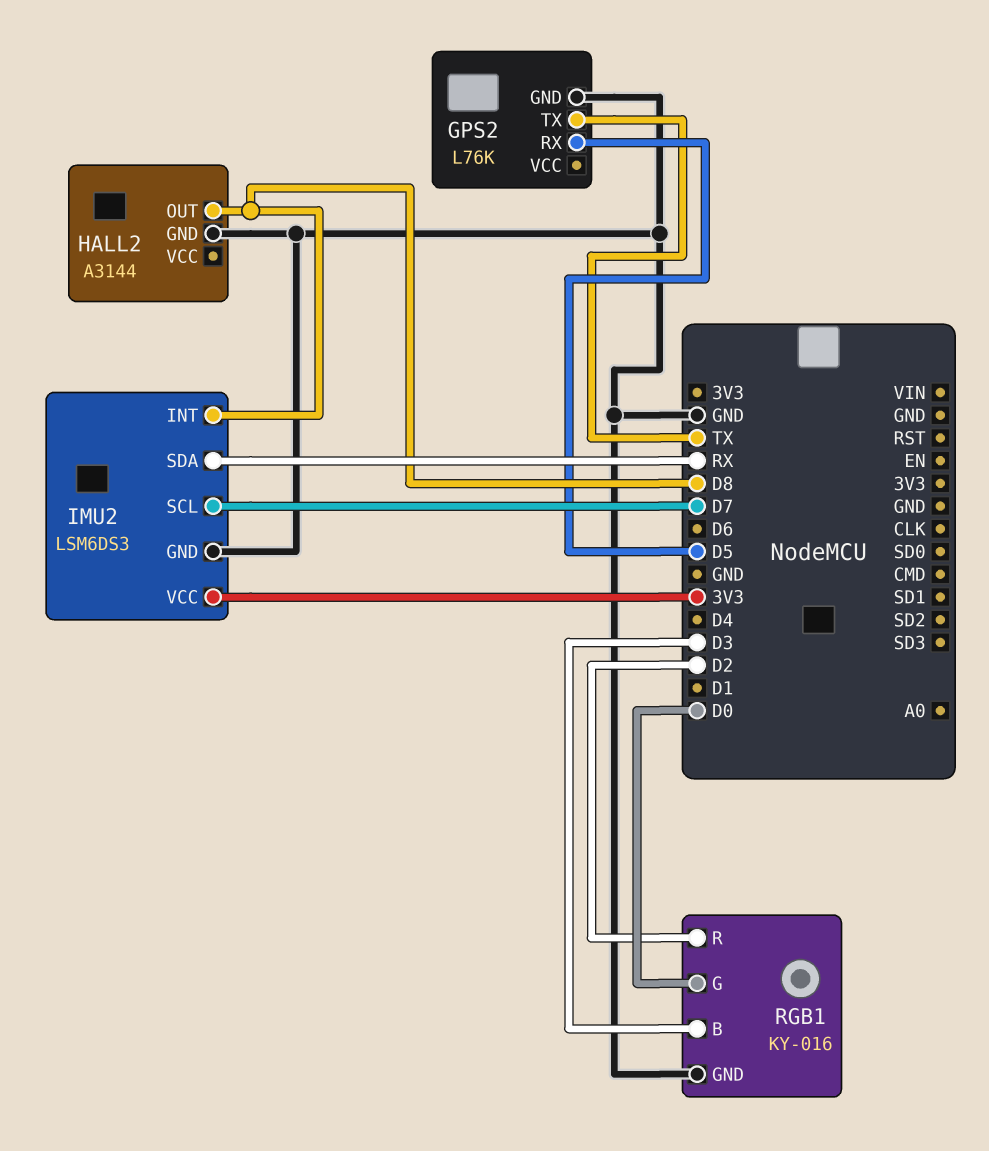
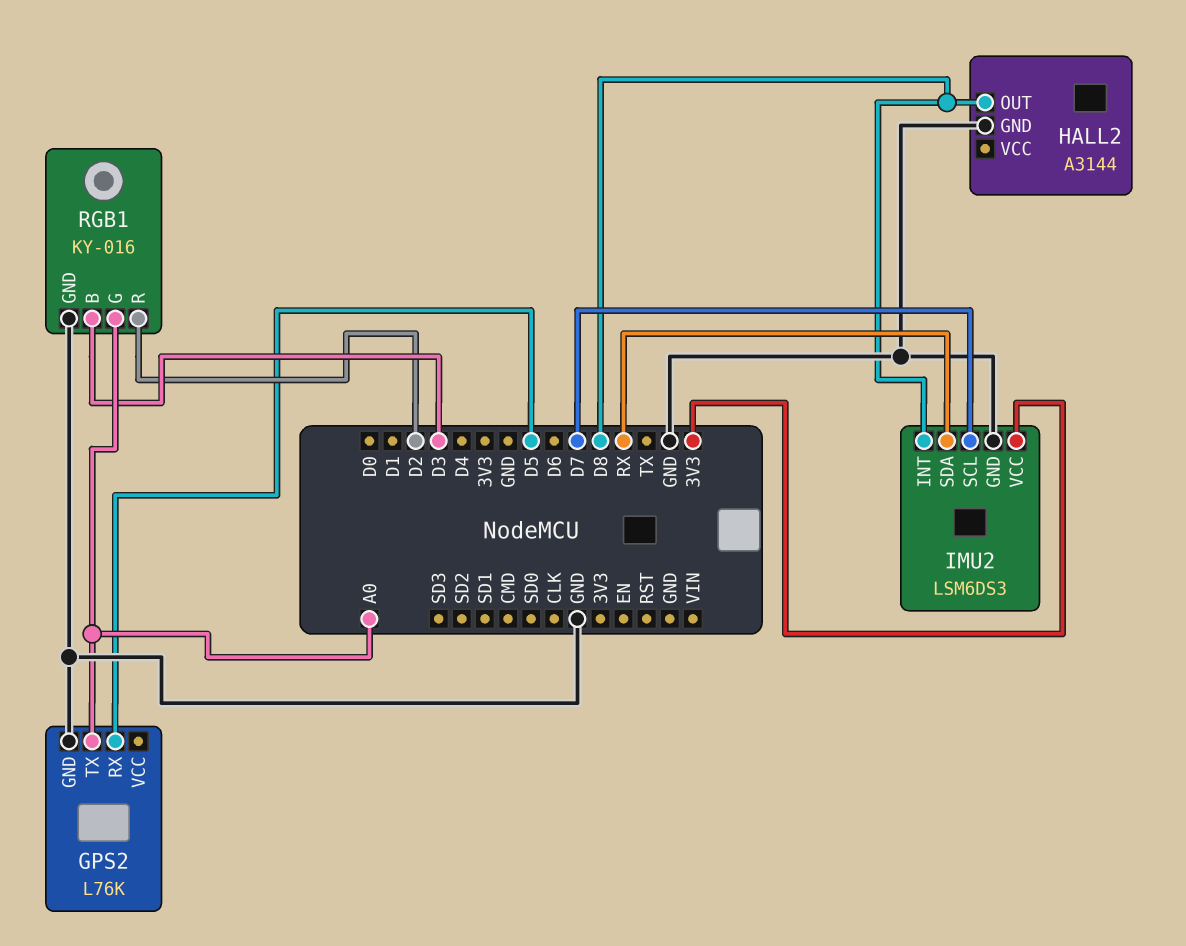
GPS2 pin TX: TX -> A0
RGB1 pin G: D0 -> A0

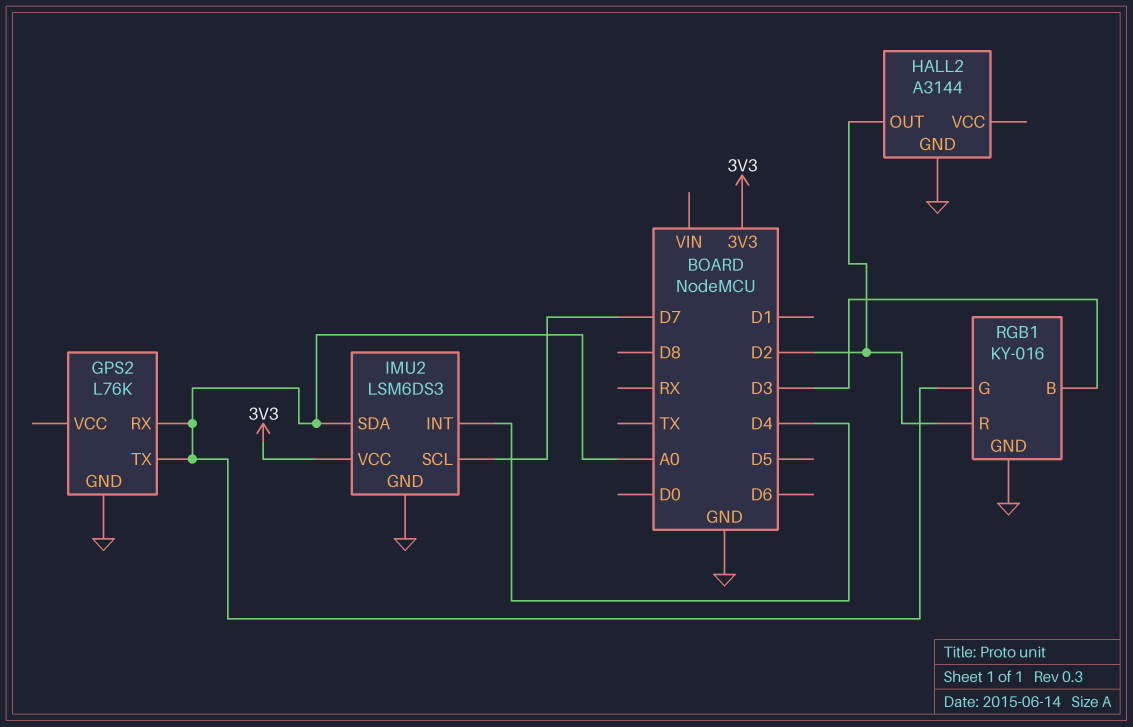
GPS2 pin RX: D5 -> A0
HALL2 pin OUT: D8 -> D2
IMU2 pin INT: D8 -> D4
IMU2 pin SDA: RX -> A0

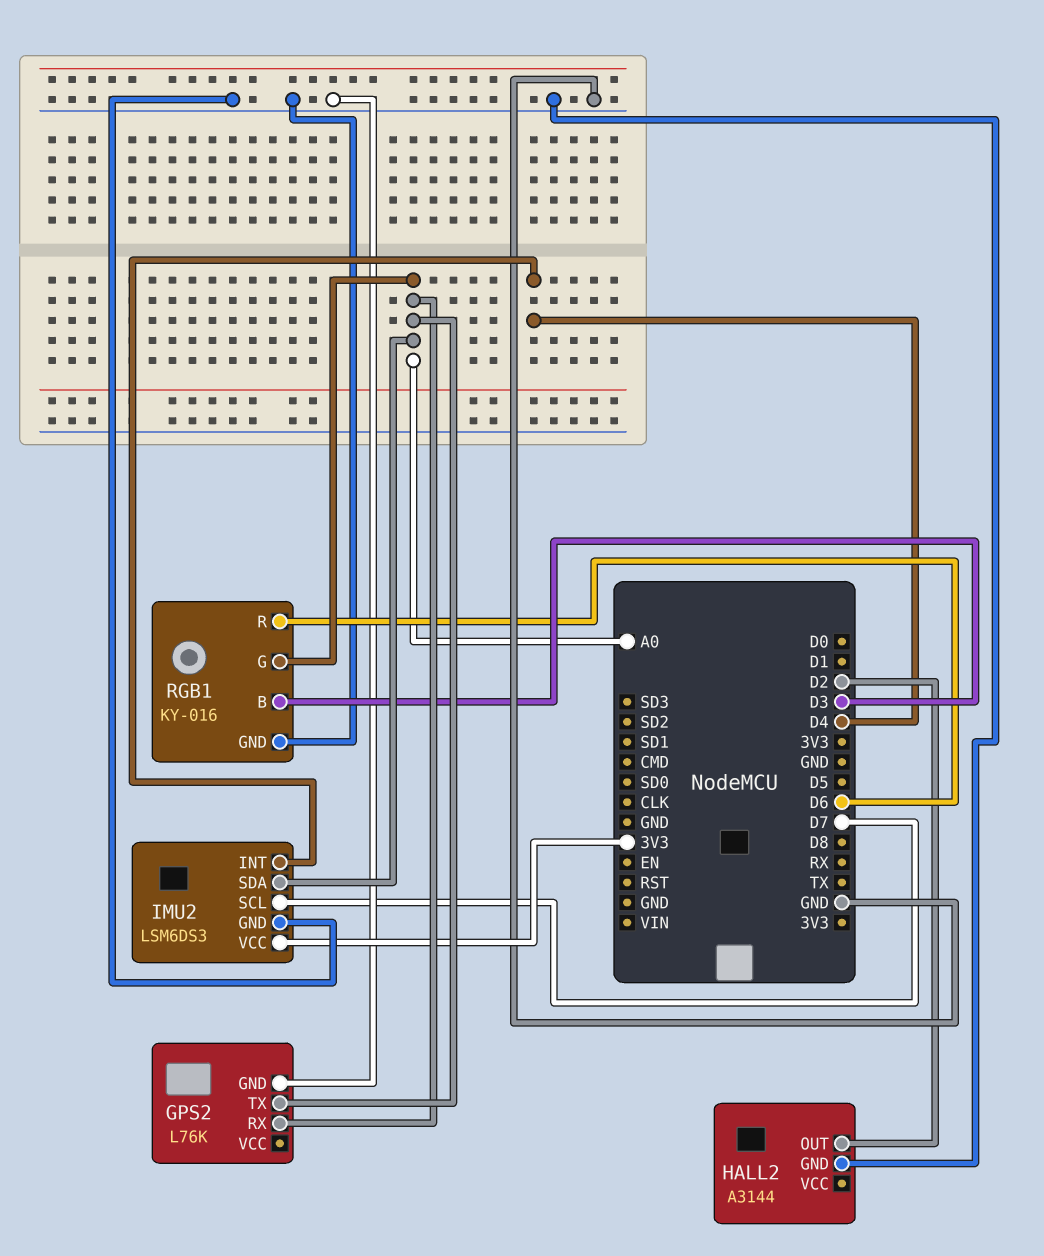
RGB1 pin R: D2 -> D6

